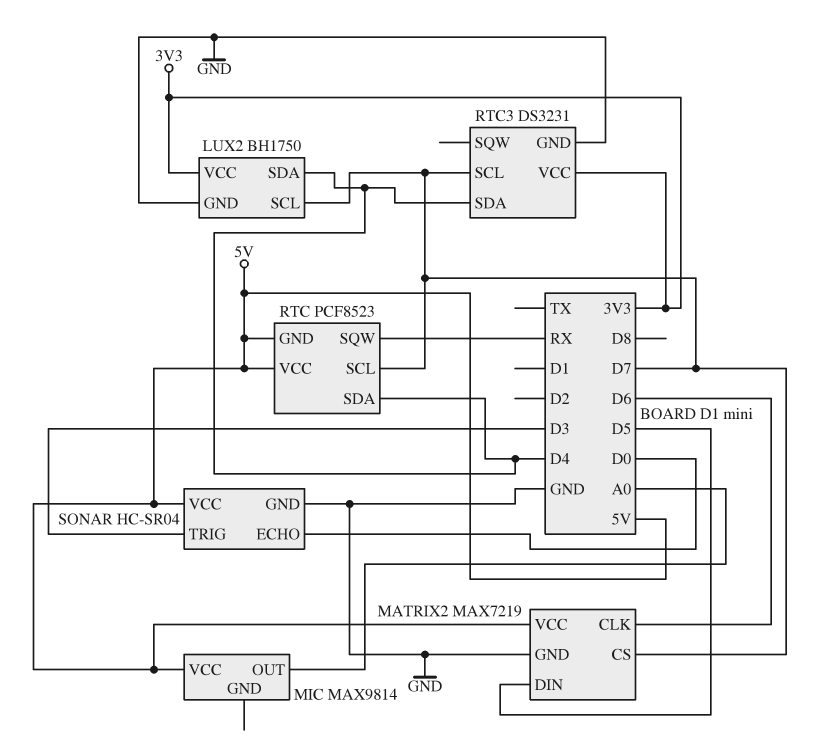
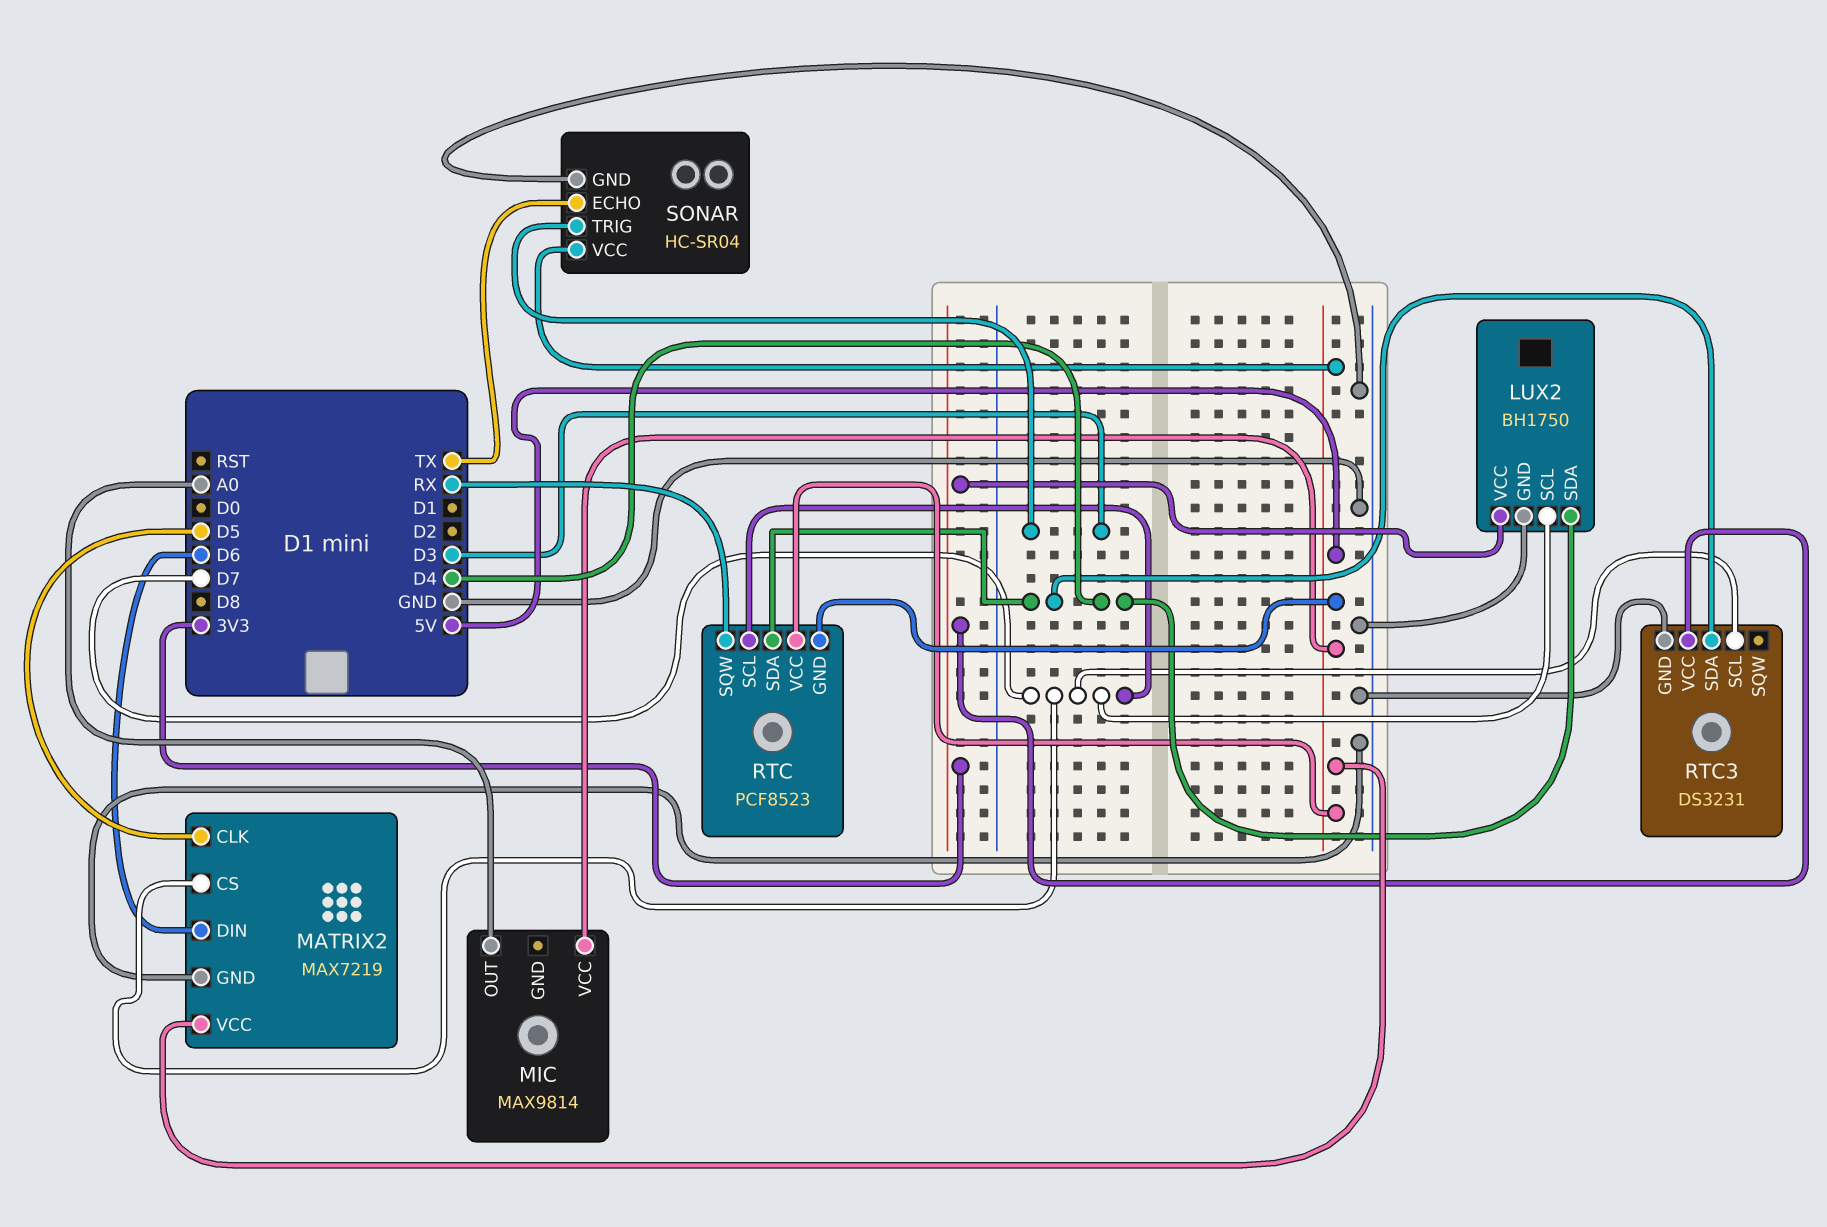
MATRIX2 pin CLK: D6 -> D5
MATRIX2 pin DIN: D5 -> D6
SONAR pin ECHO: D0 -> TX

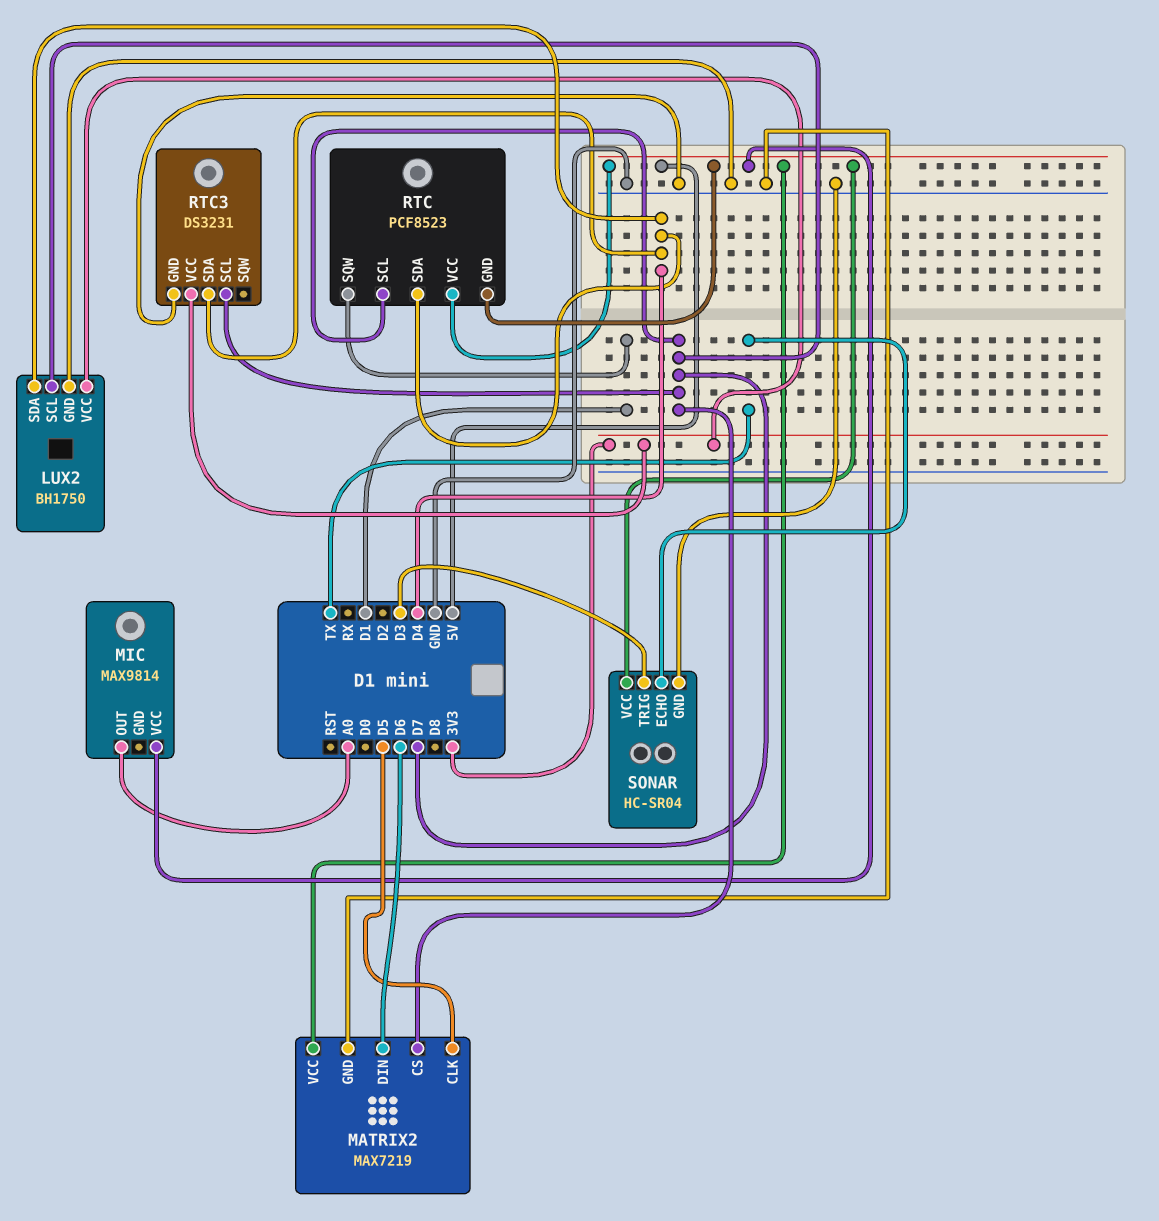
RTC pin SQW: RX -> D1

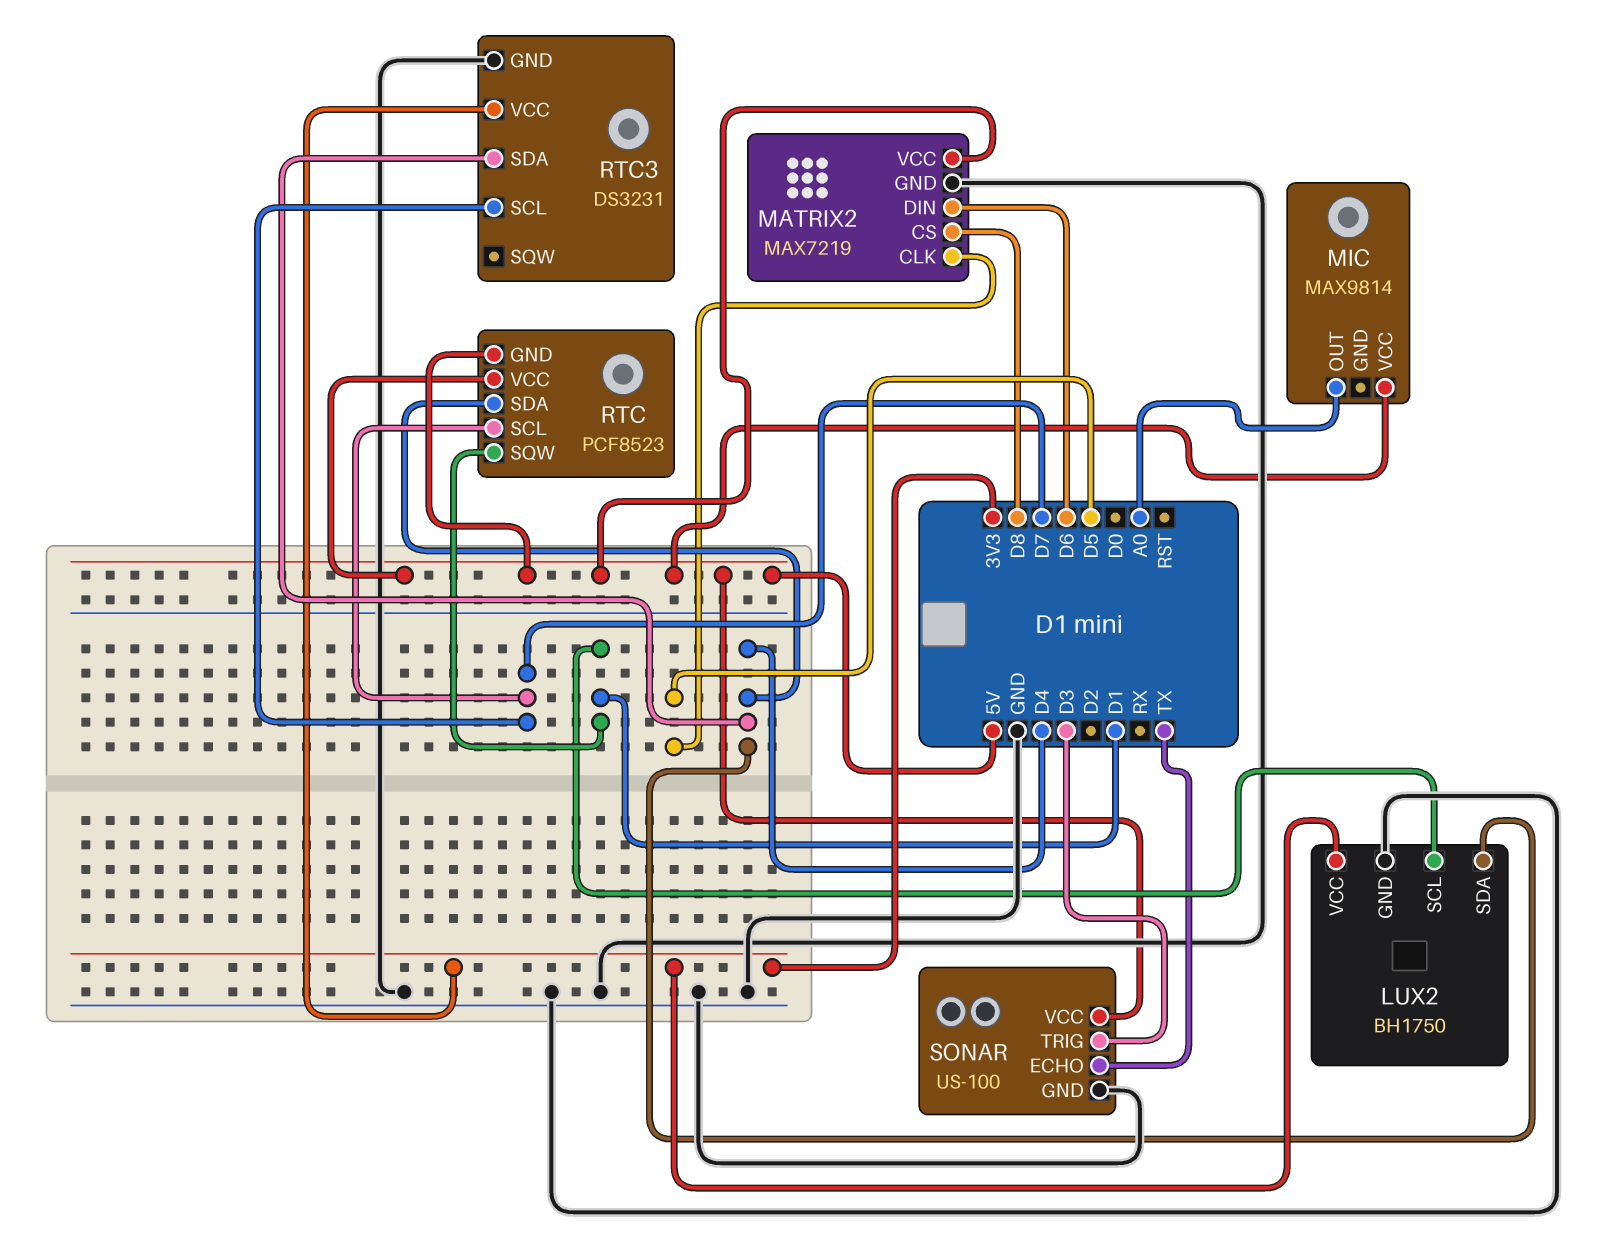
LUX2 pin SCL: D7 -> D1
MATRIX2 pin CS: D7 -> D8
SONAR: HC-SR04 -> US-100

